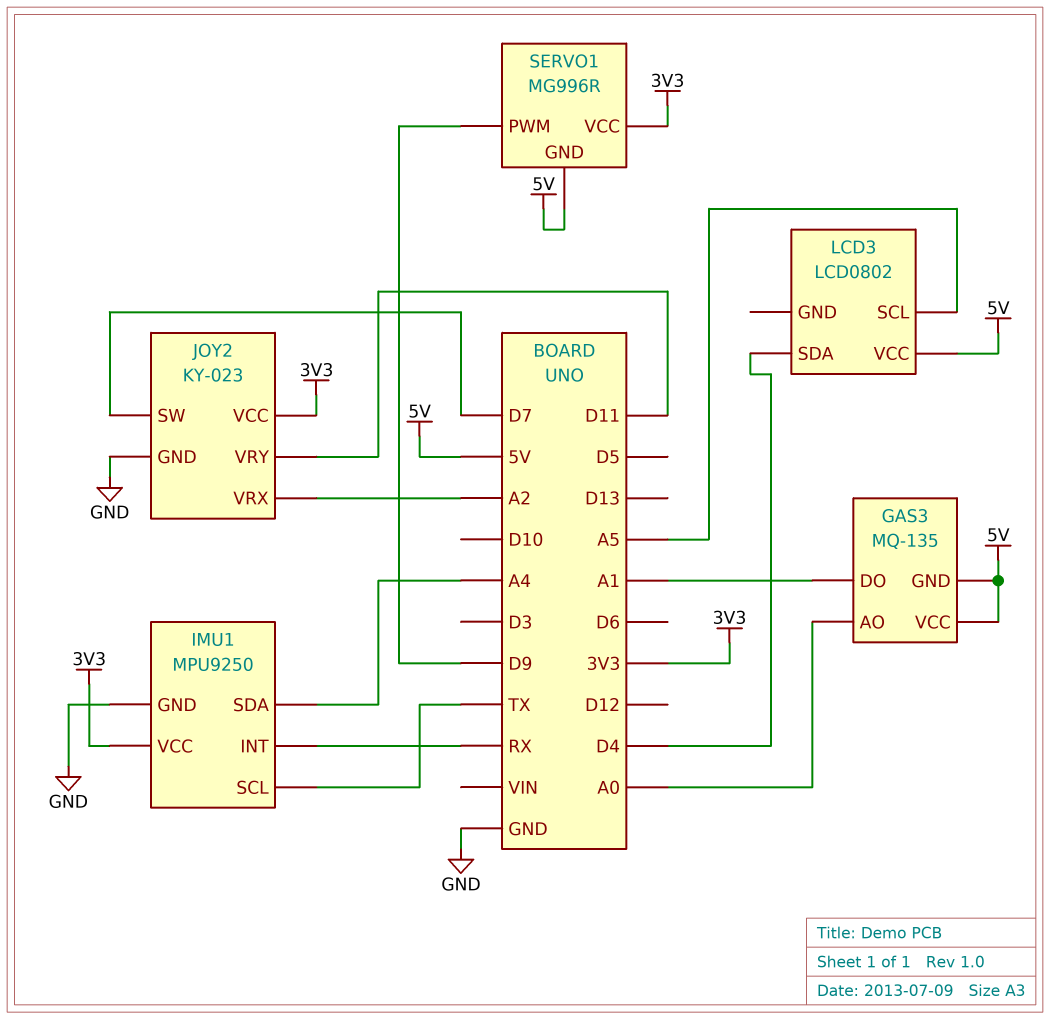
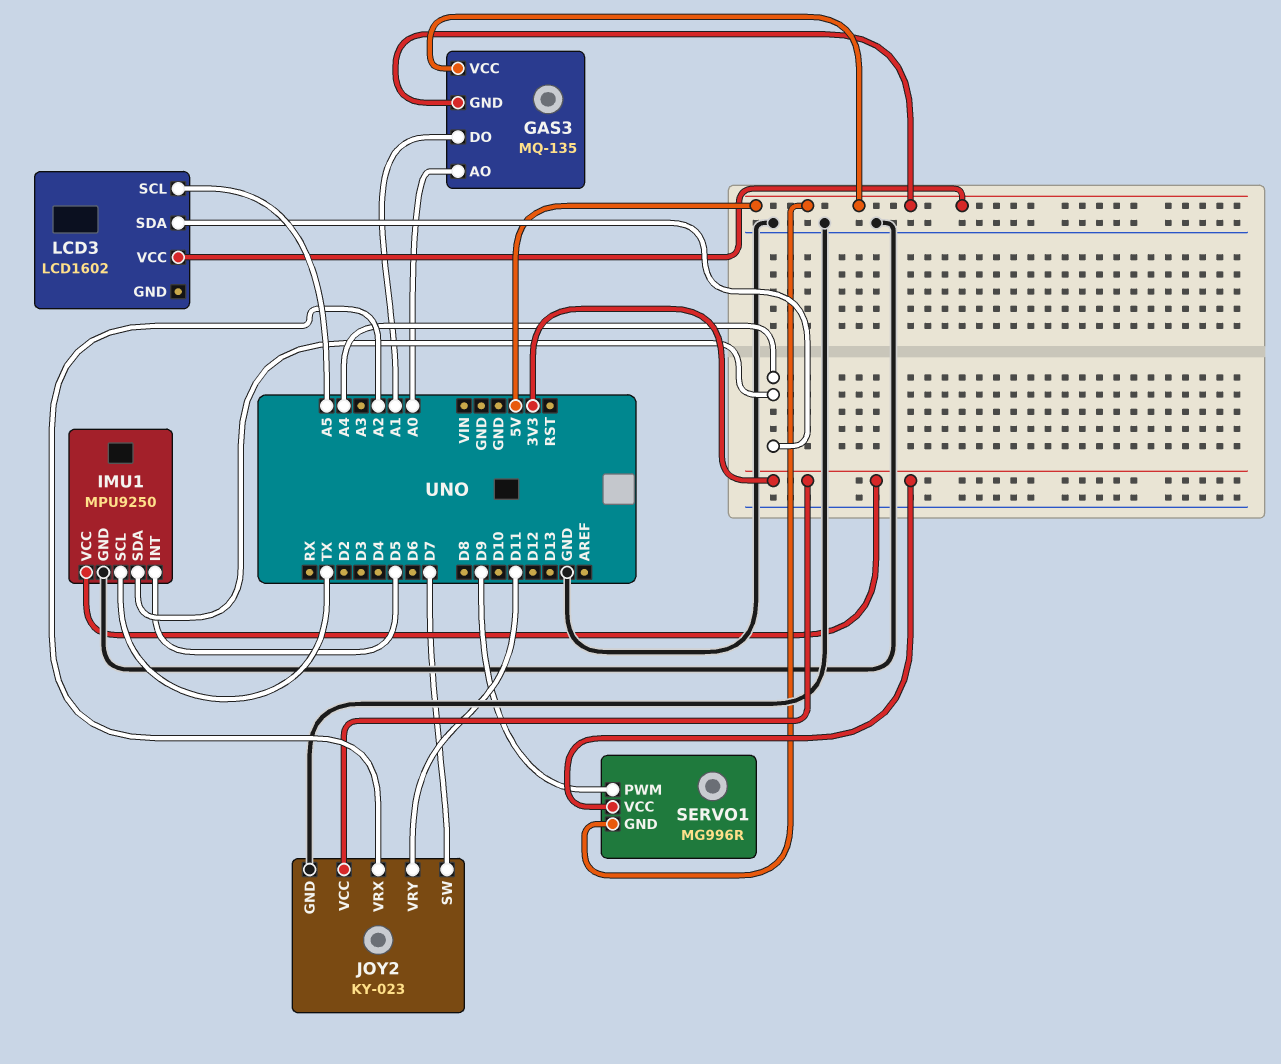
IMU1 pin INT: RX -> D5
LCD3: LCD0802 -> LCD1602
LCD3 pin SDA: D4 -> A4

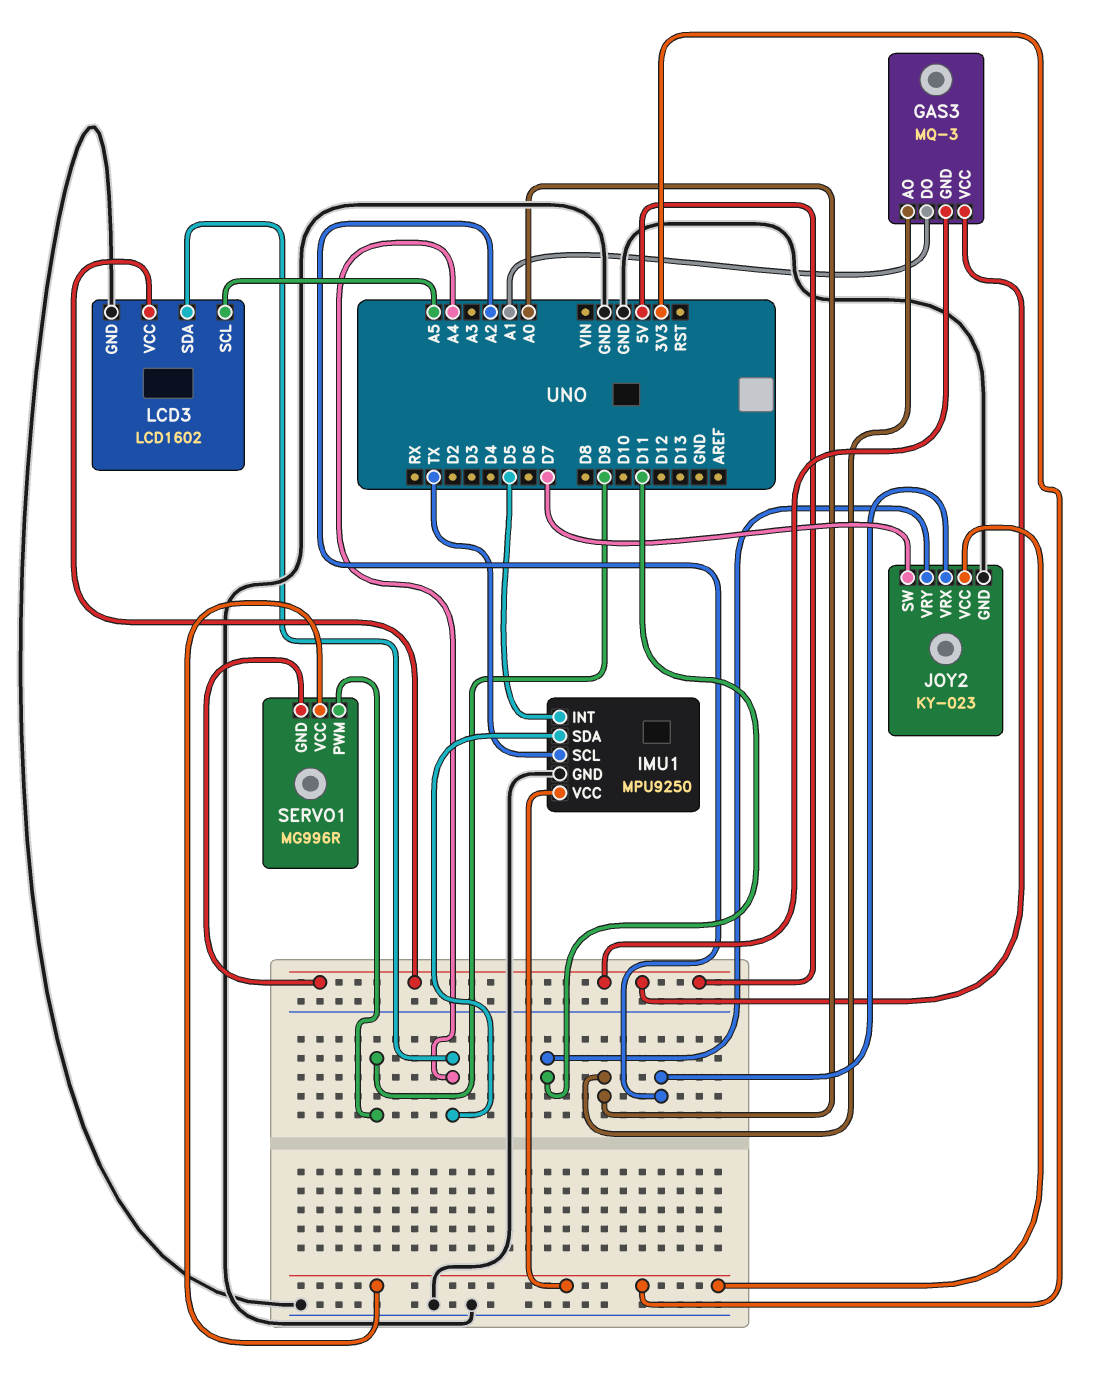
GAS3: MQ-135 -> MQ-3
LCD3 pin GND: none -> GND

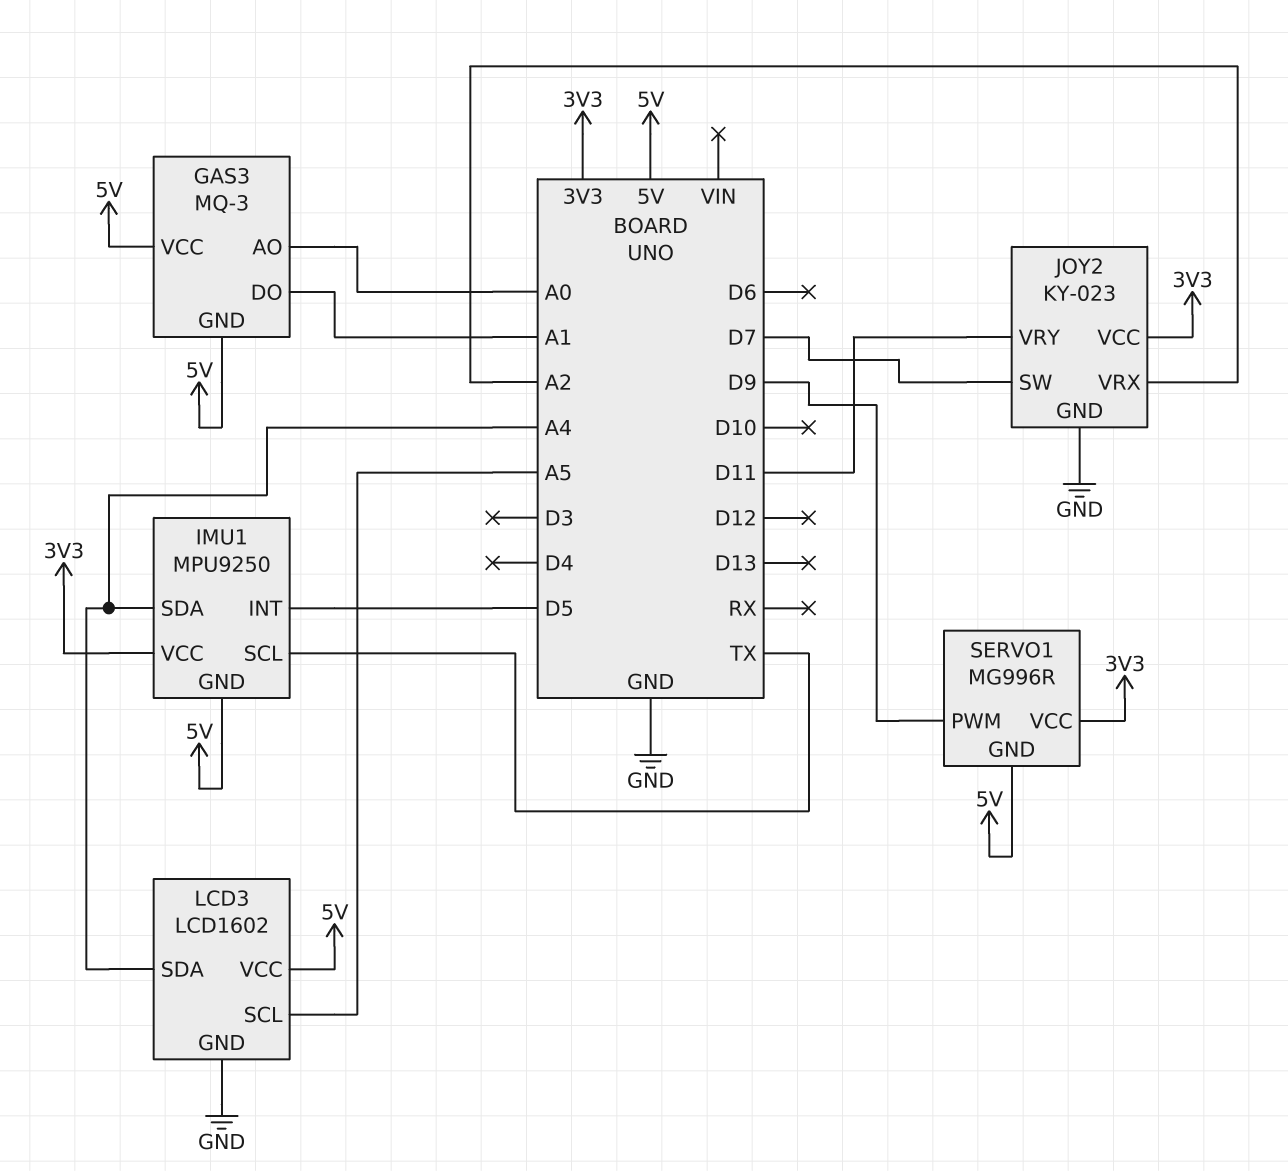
IMU1 pin GND: GND -> 5V

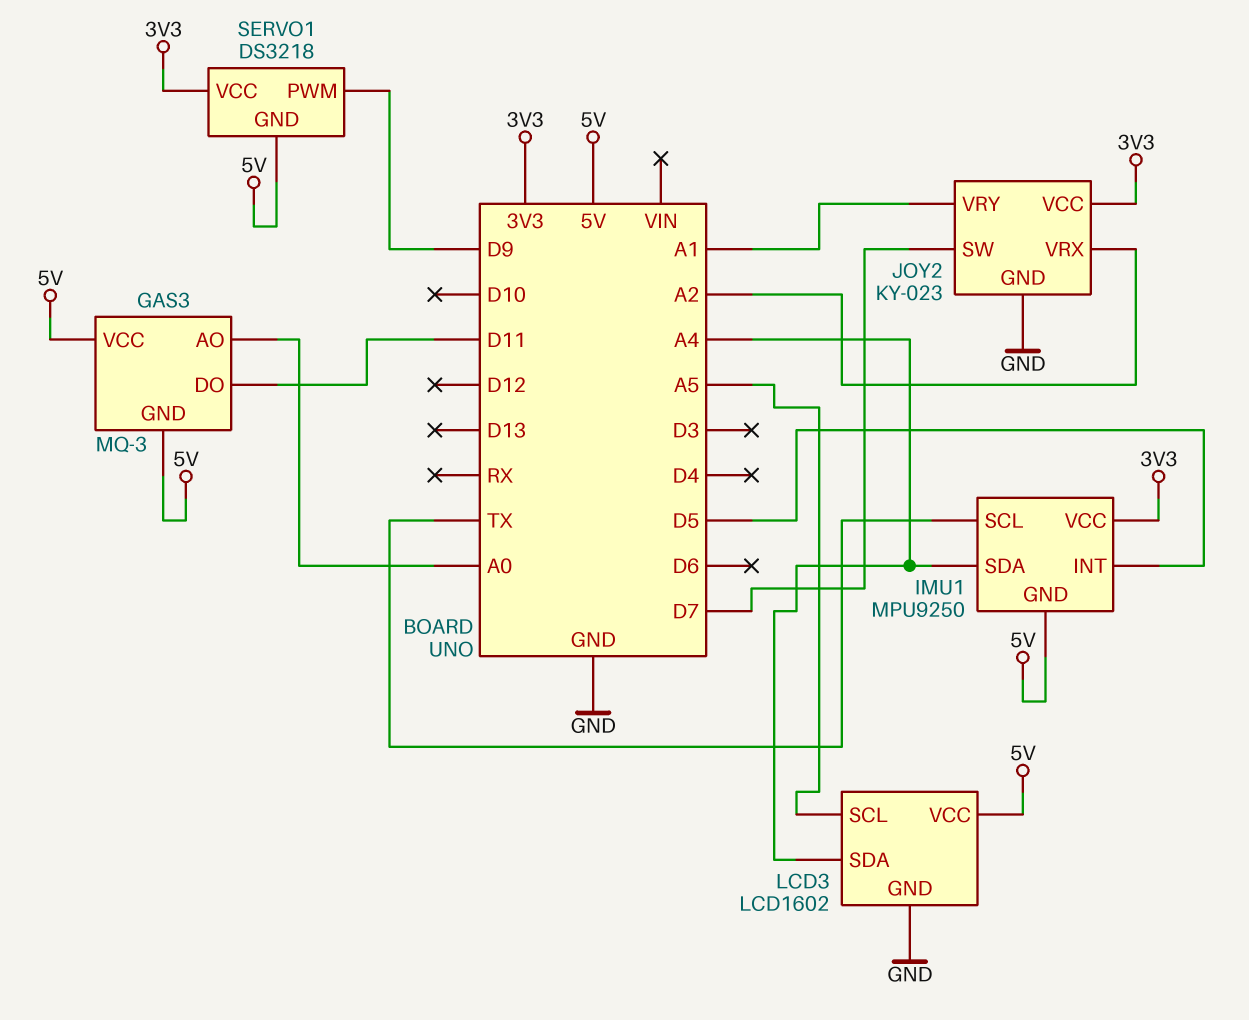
GAS3 pin DO: A1 -> D11
JOY2 pin VRY: D11 -> A1
SERVO1: MG996R -> DS3218

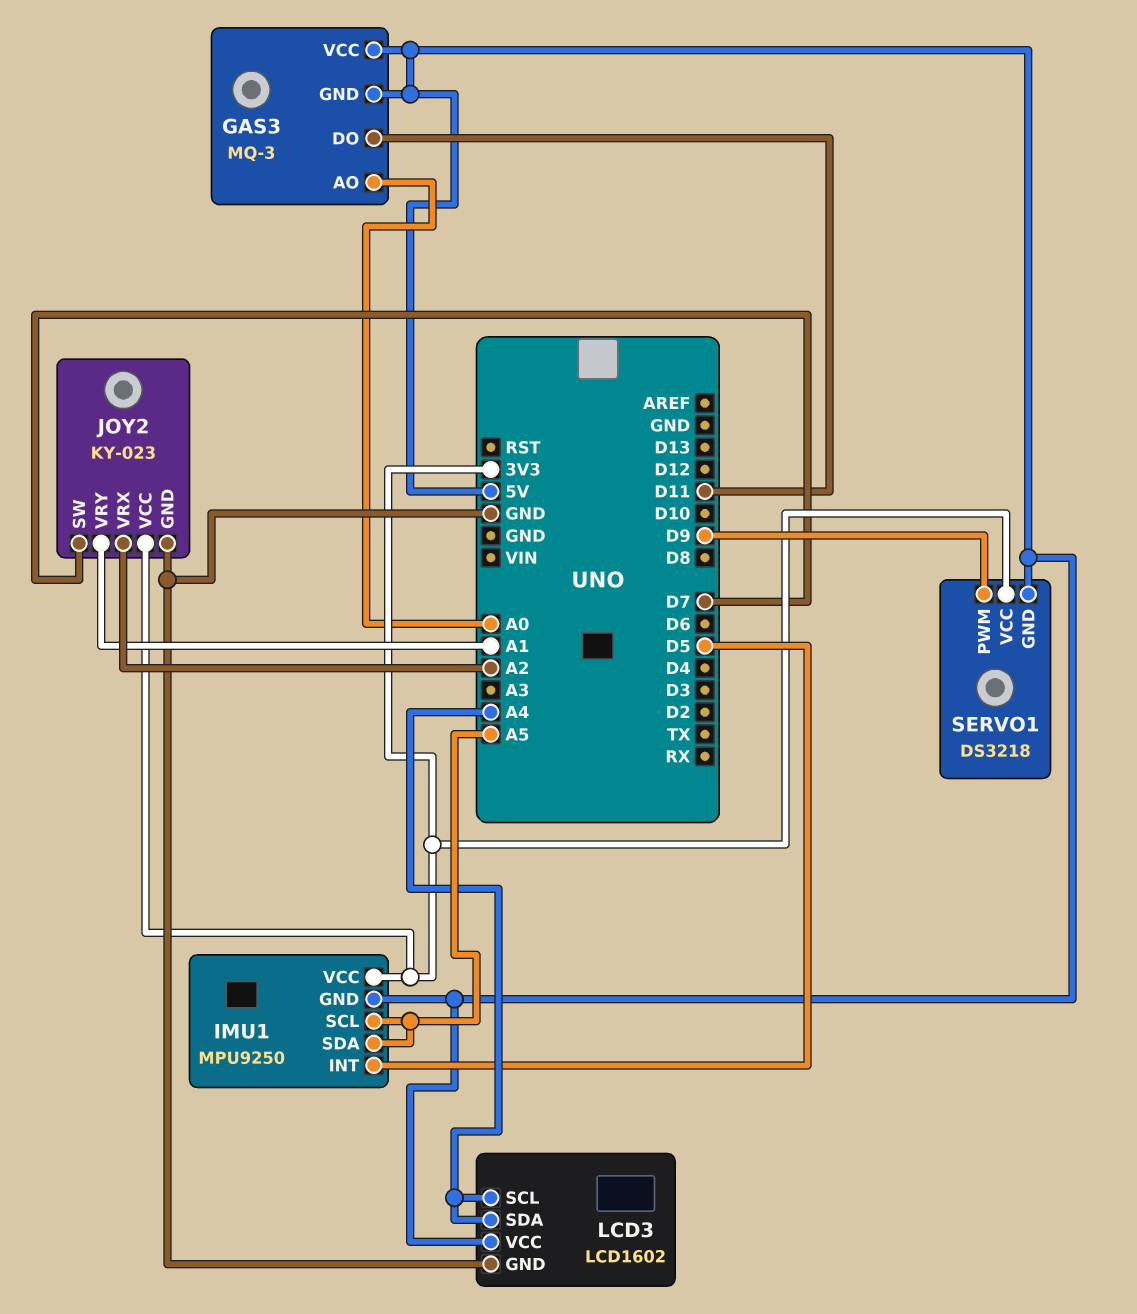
IMU1 pin SCL: TX -> A5
IMU1 pin SDA: A4 -> A5
LCD3 pin SCL: A5 -> A4

